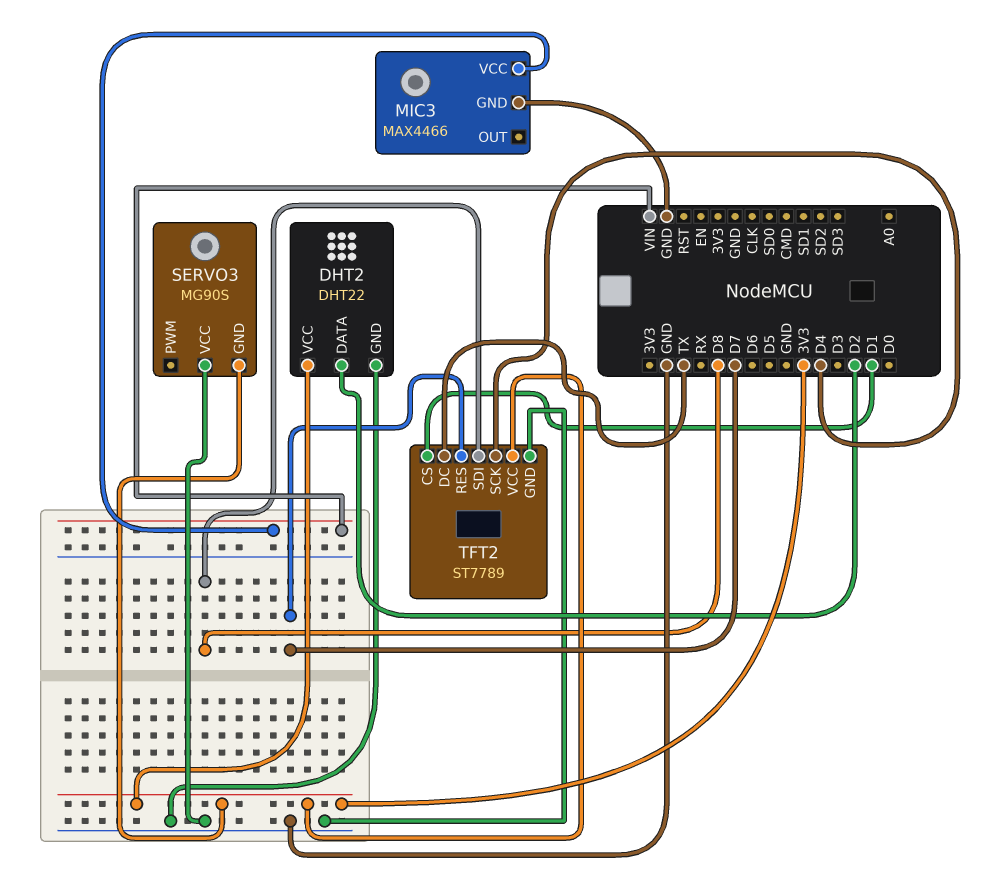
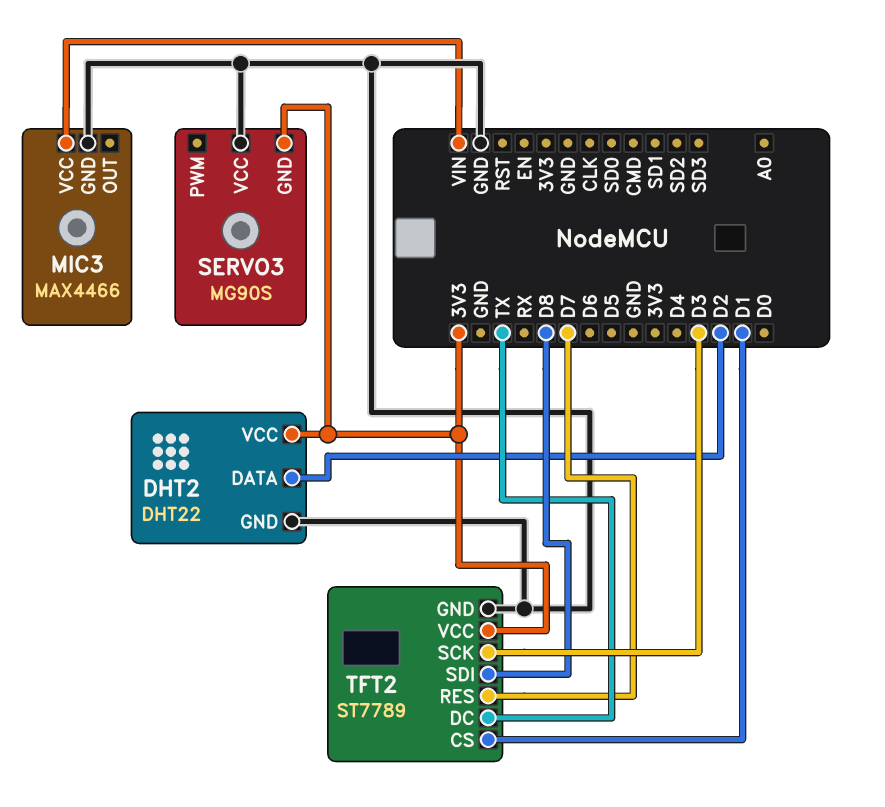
TFT2 pin SCK: D4 -> D3

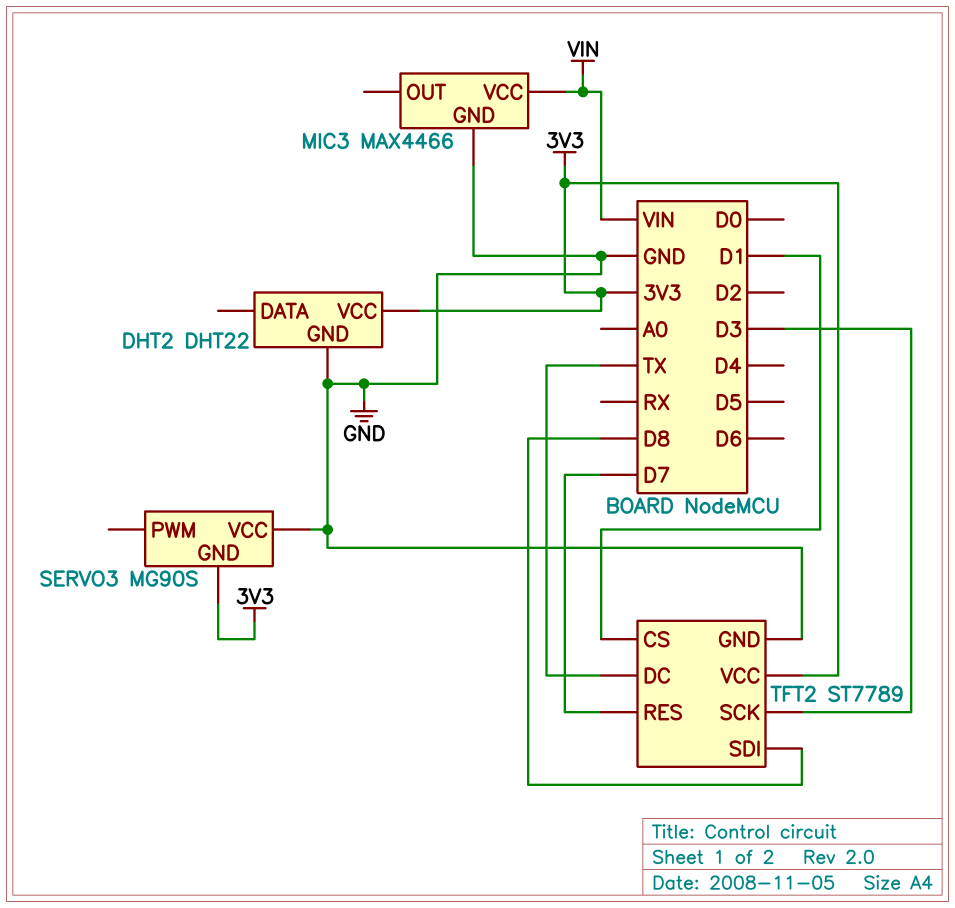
DHT2 pin DATA: D2 -> none

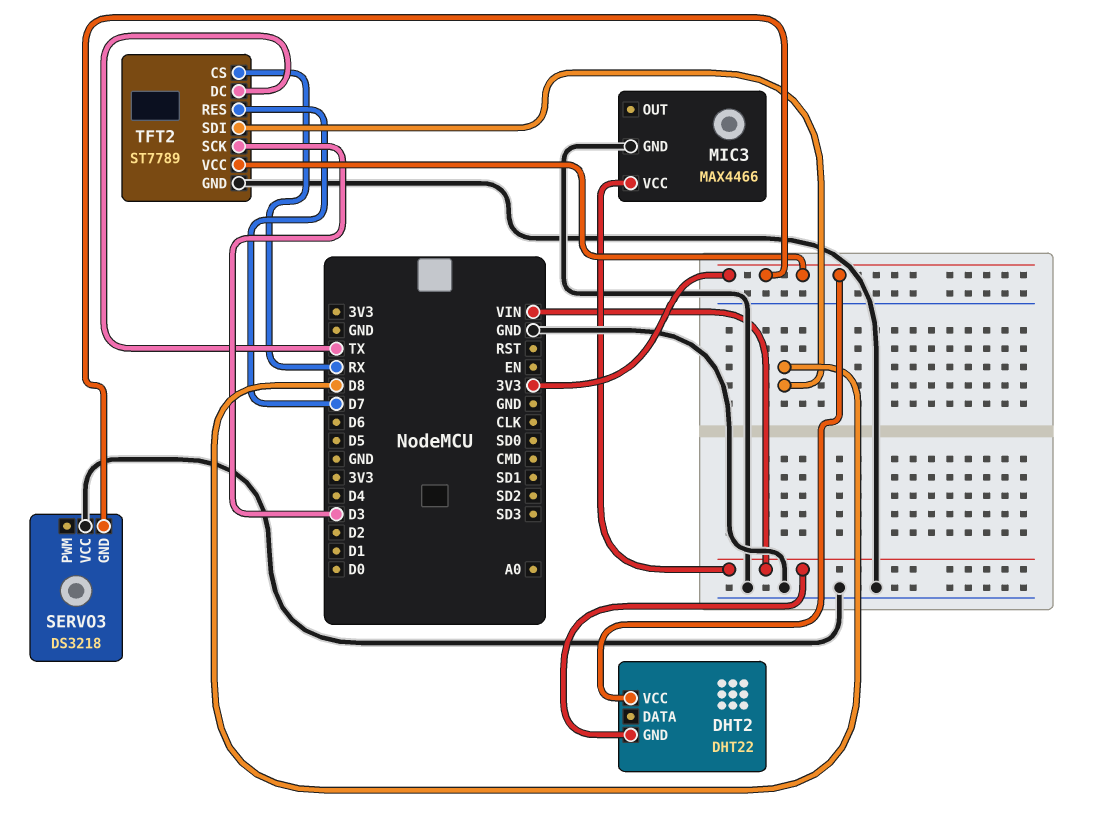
DHT2 pin GND: GND -> VIN
SERVO3: MG90S -> DS3218
TFT2 pin CS: D1 -> RX

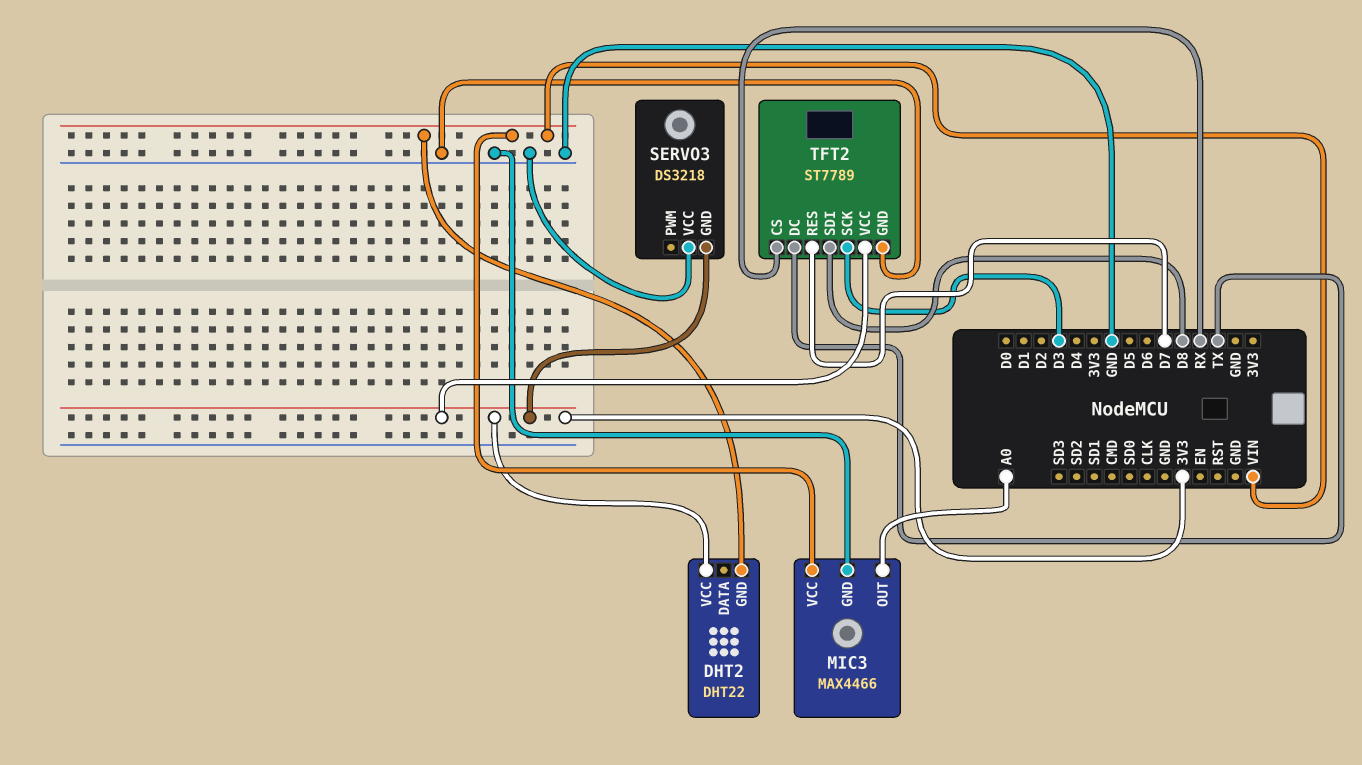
MIC3 pin OUT: none -> A0

